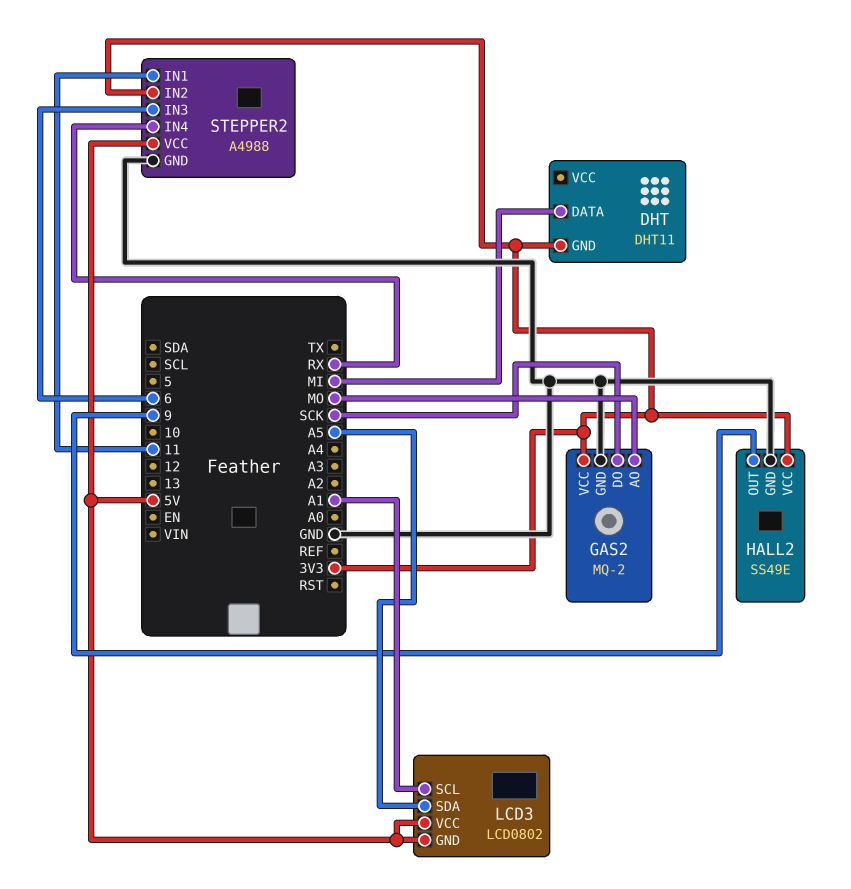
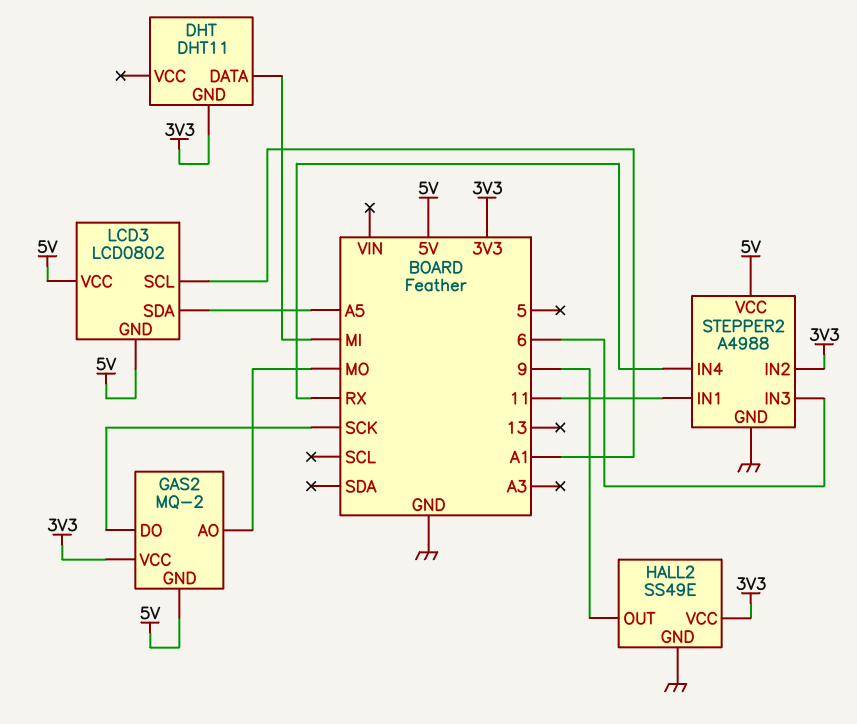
GAS2 pin GND: GND -> 5V

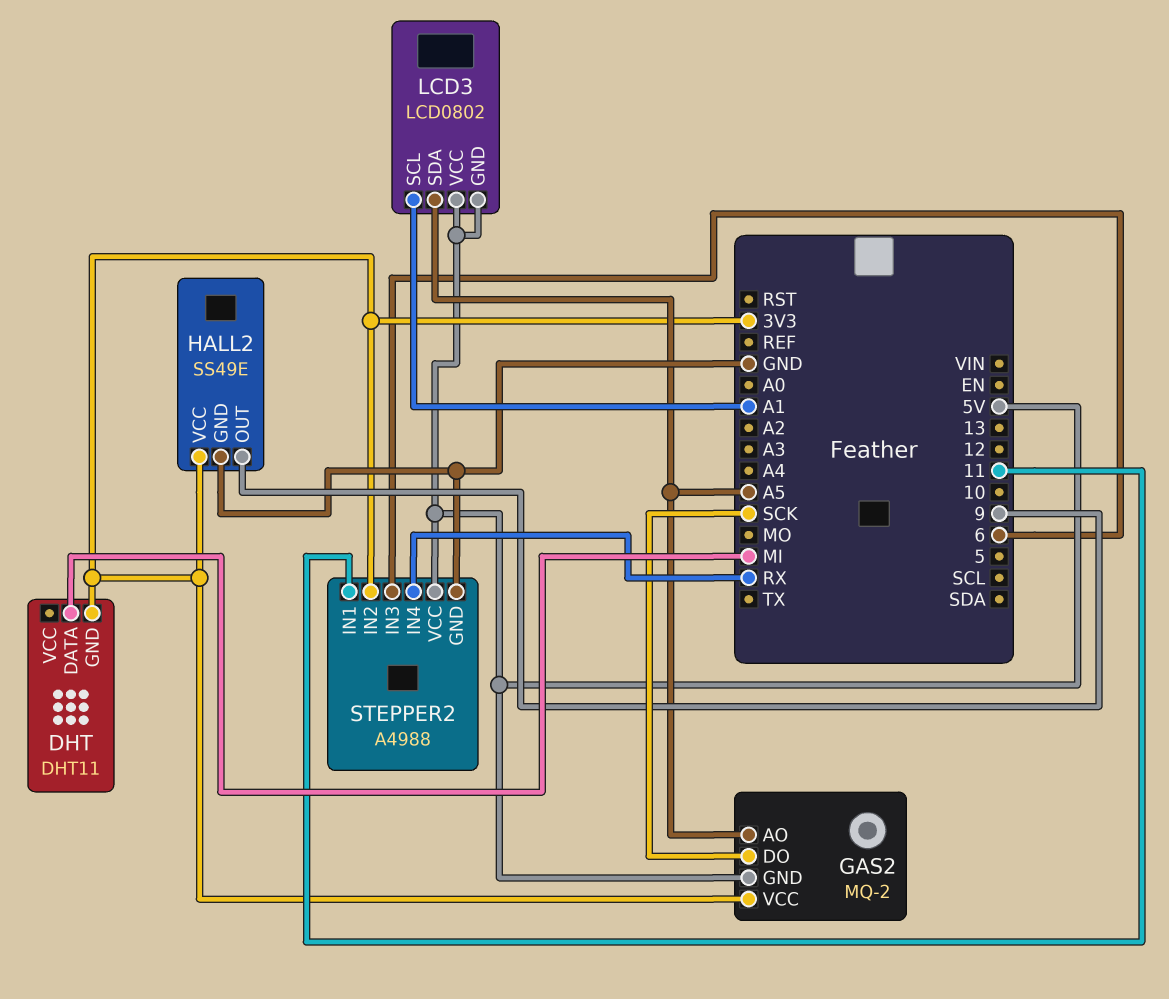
GAS2 pin AO: MO -> A5

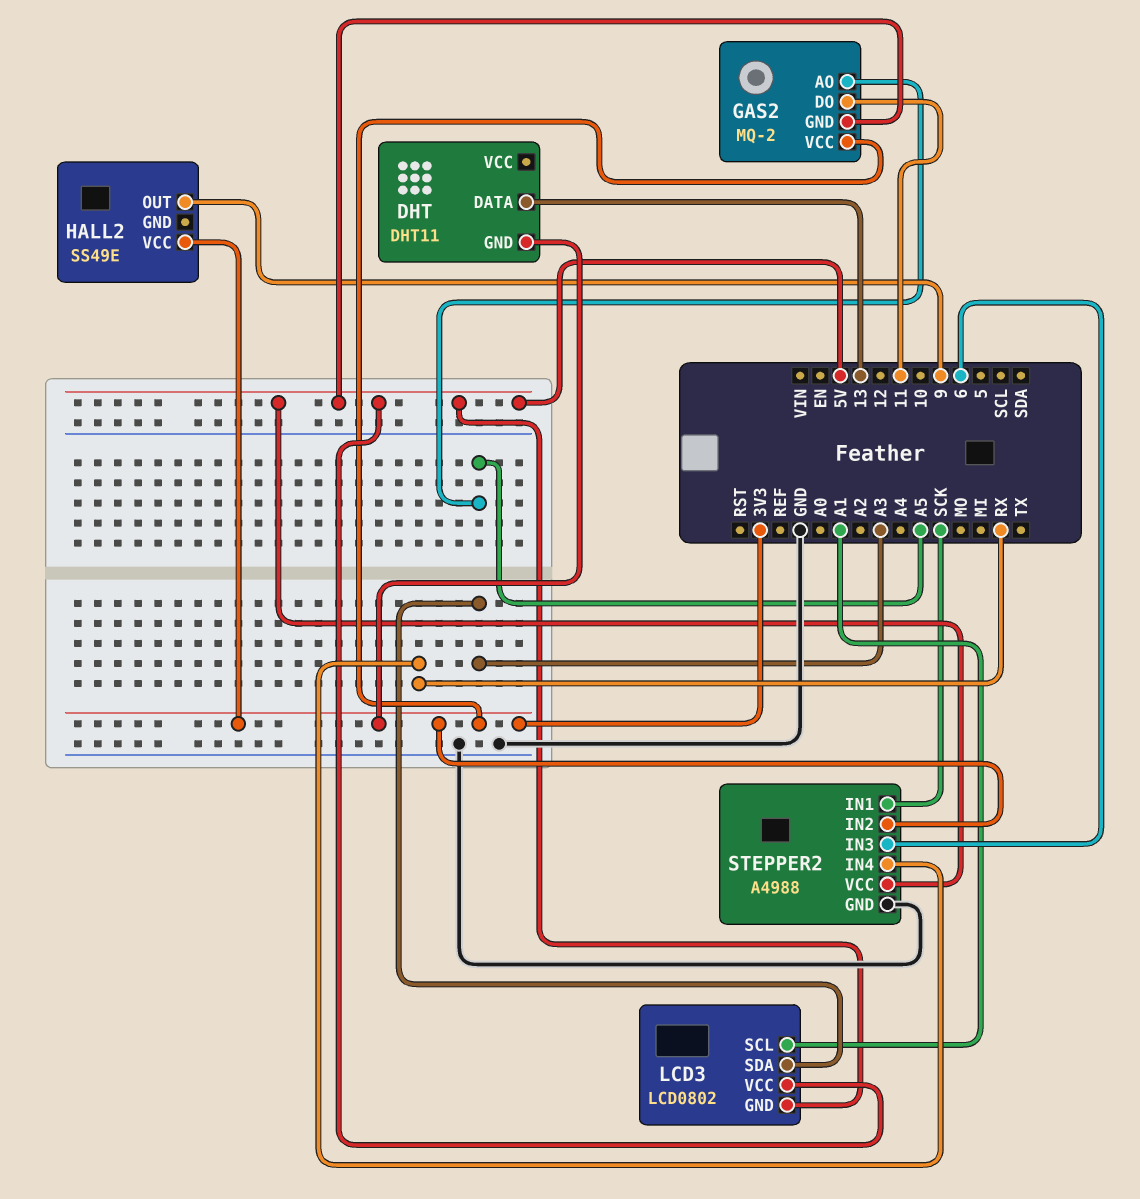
DHT pin DATA: MI -> 13
GAS2 pin DO: SCK -> 11
HALL2 pin GND: GND -> none
LCD3 pin SDA: A5 -> A3
STEPPER2 pin IN1: 11 -> SCK

